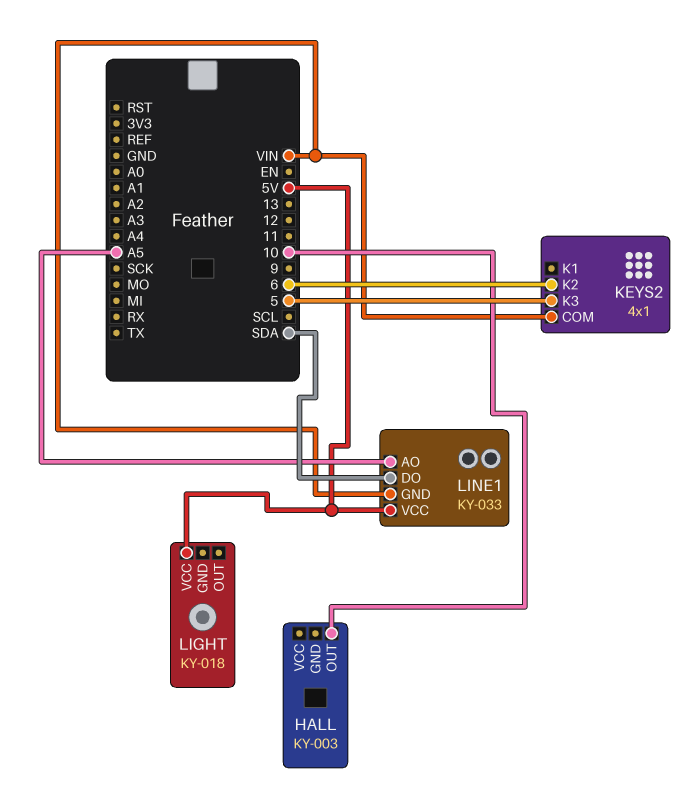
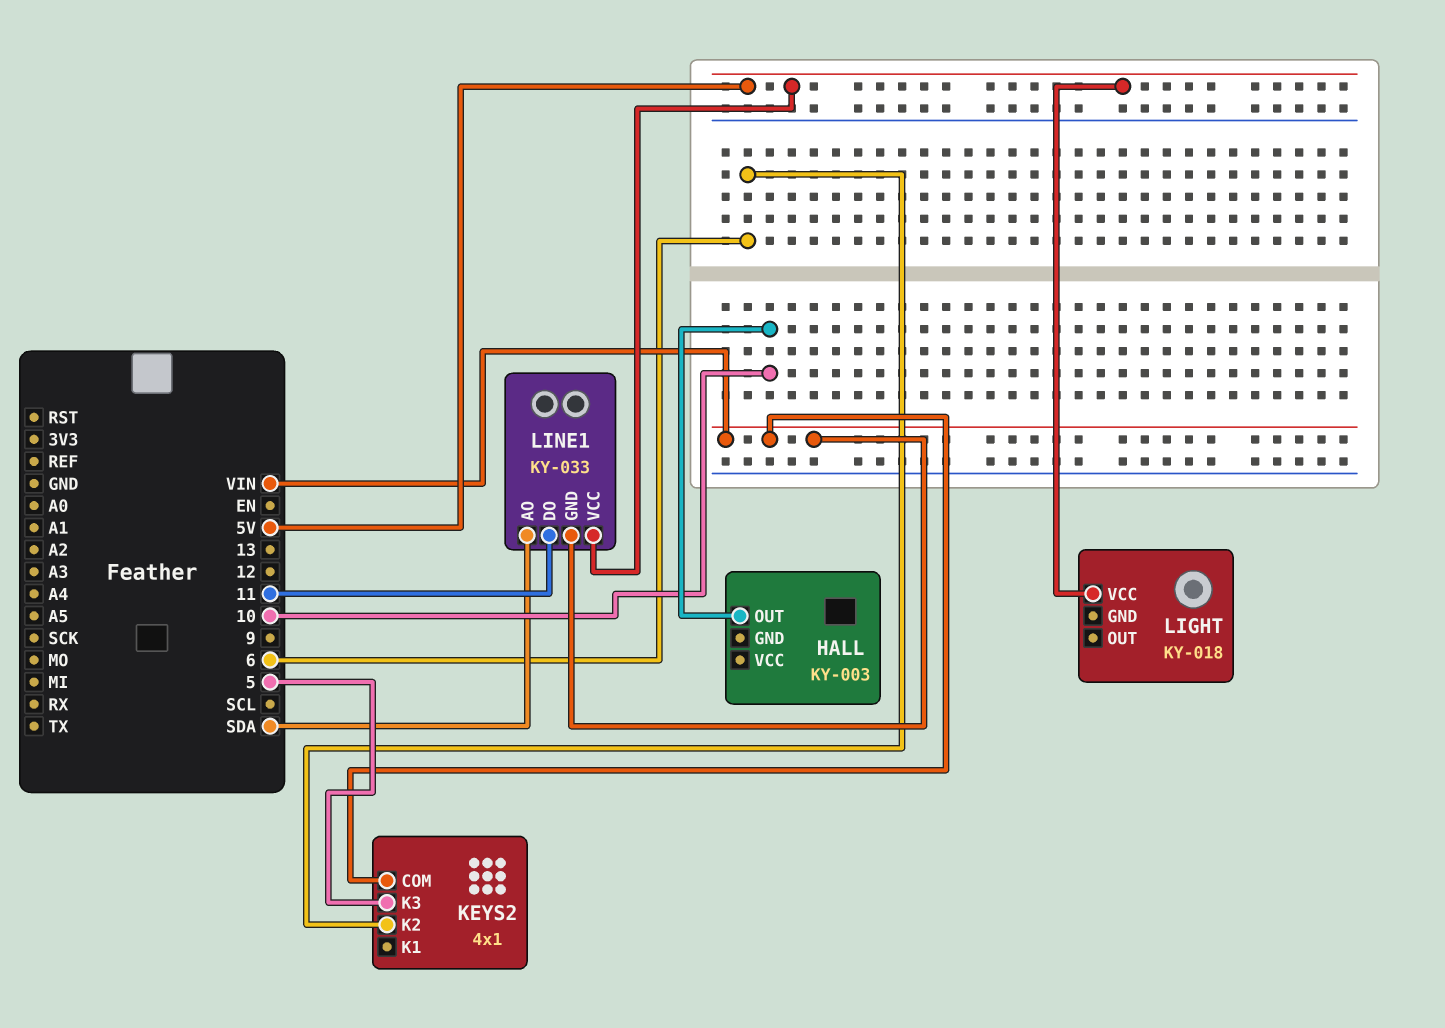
LINE1 pin AO: A5 -> SDA
LINE1 pin DO: SDA -> 11

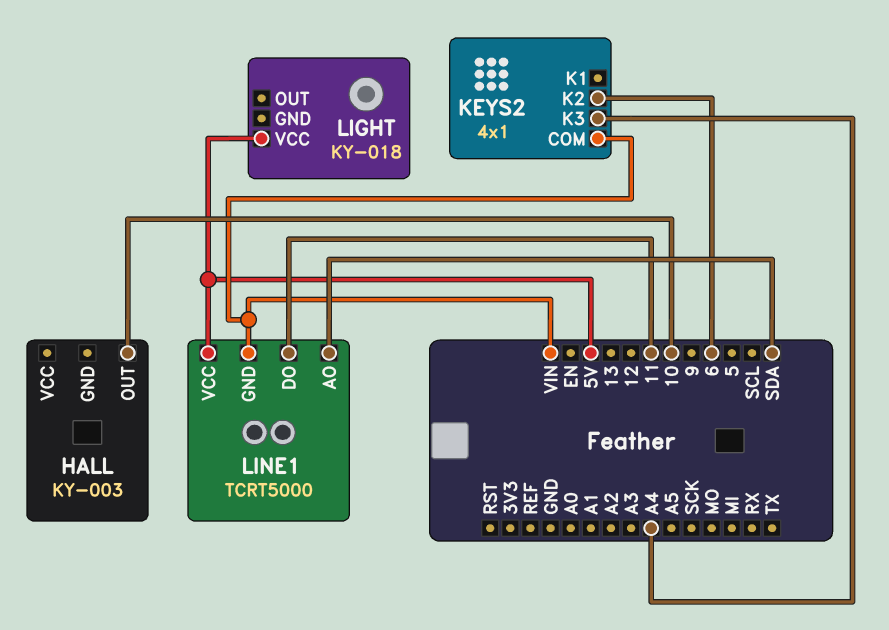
KEYS2 pin K3: 5 -> A4
LINE1: KY-033 -> TCRT5000

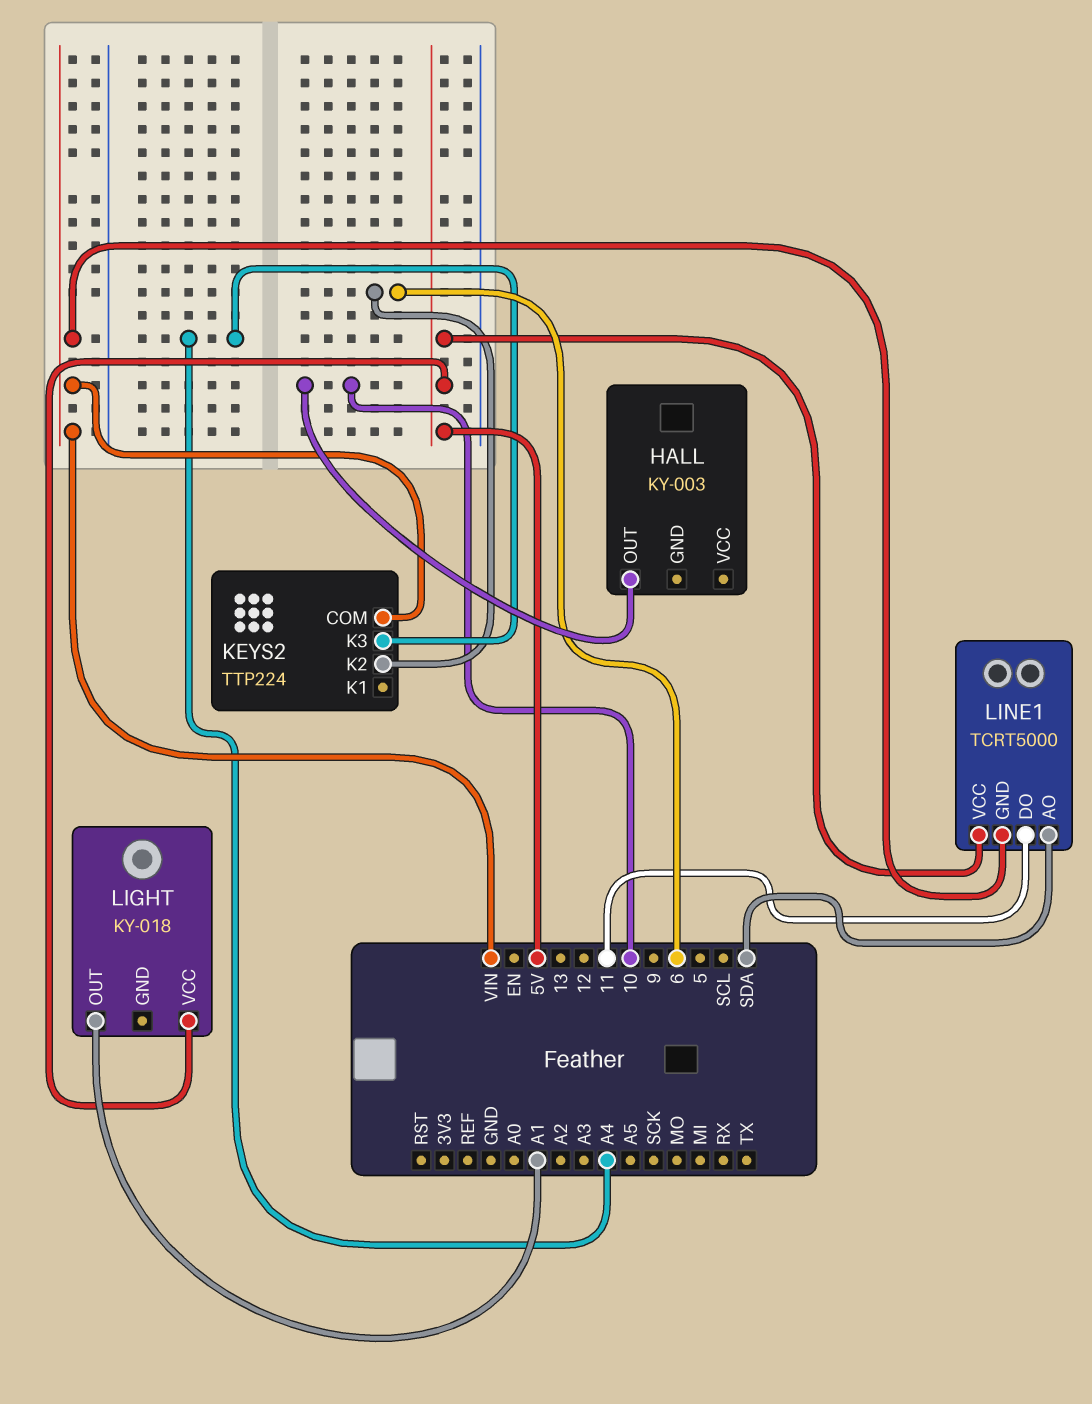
KEYS2: 4x1 -> TTP224
LIGHT pin OUT: none -> A1

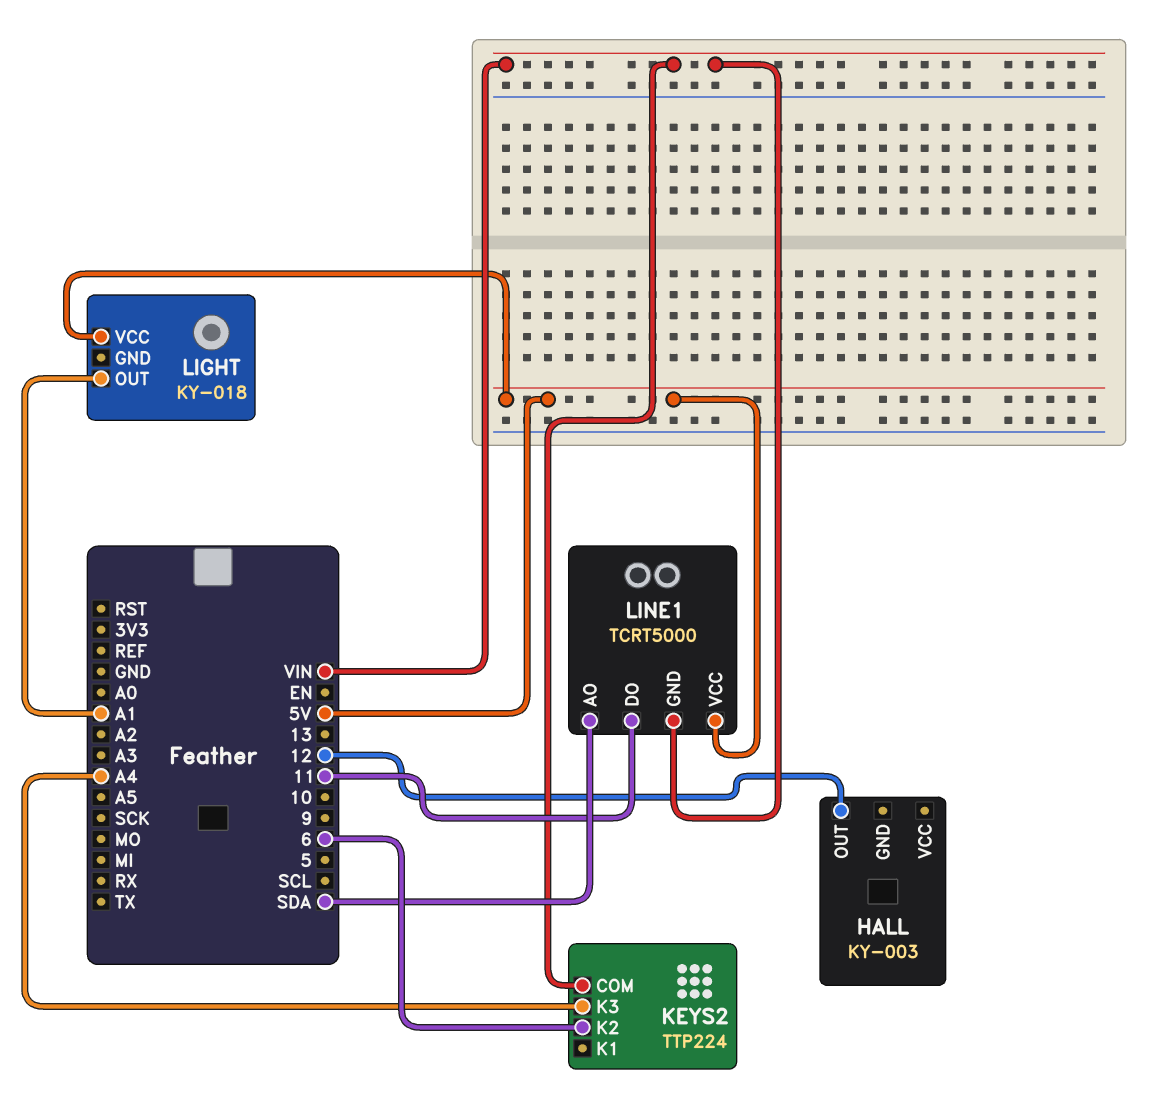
HALL pin OUT: 10 -> 12

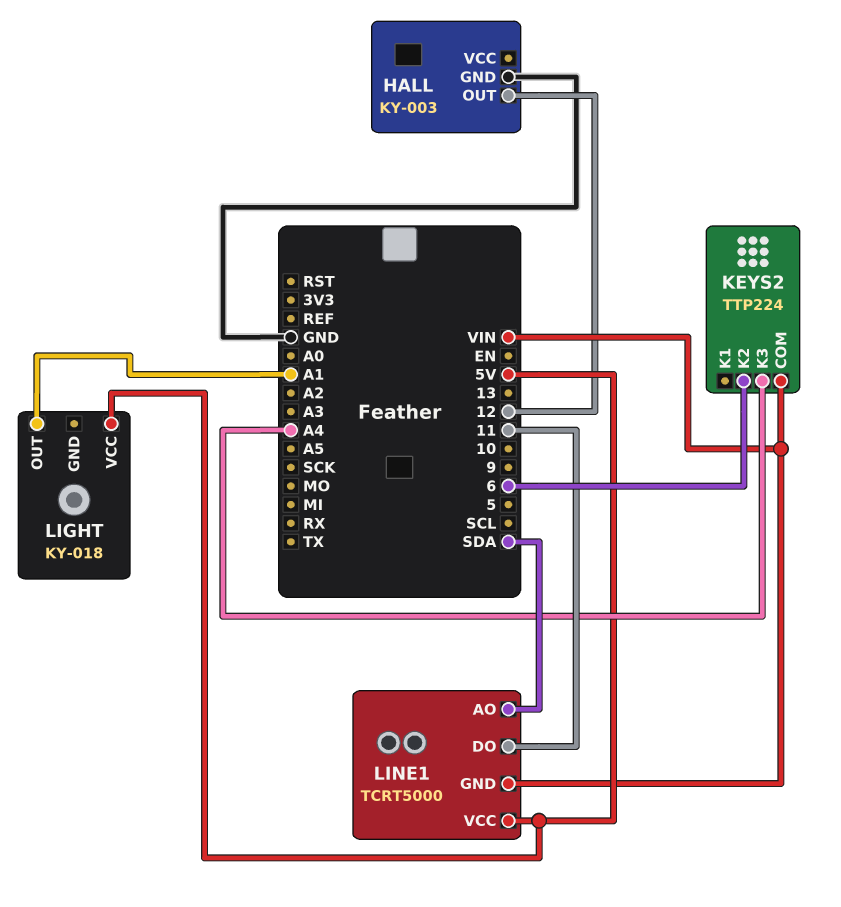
HALL pin GND: none -> GND

